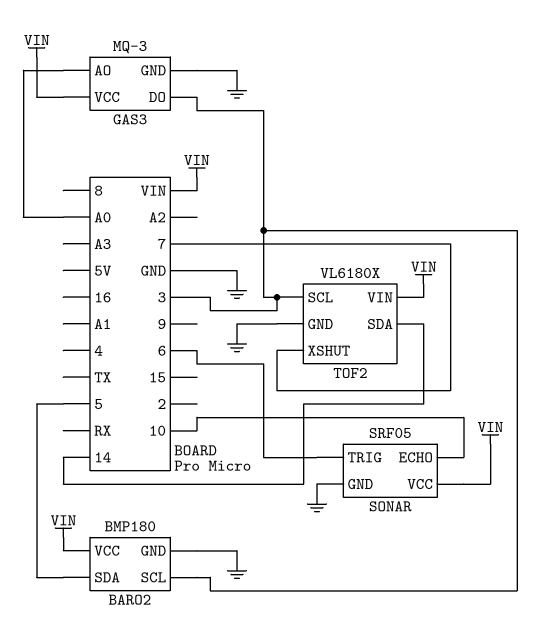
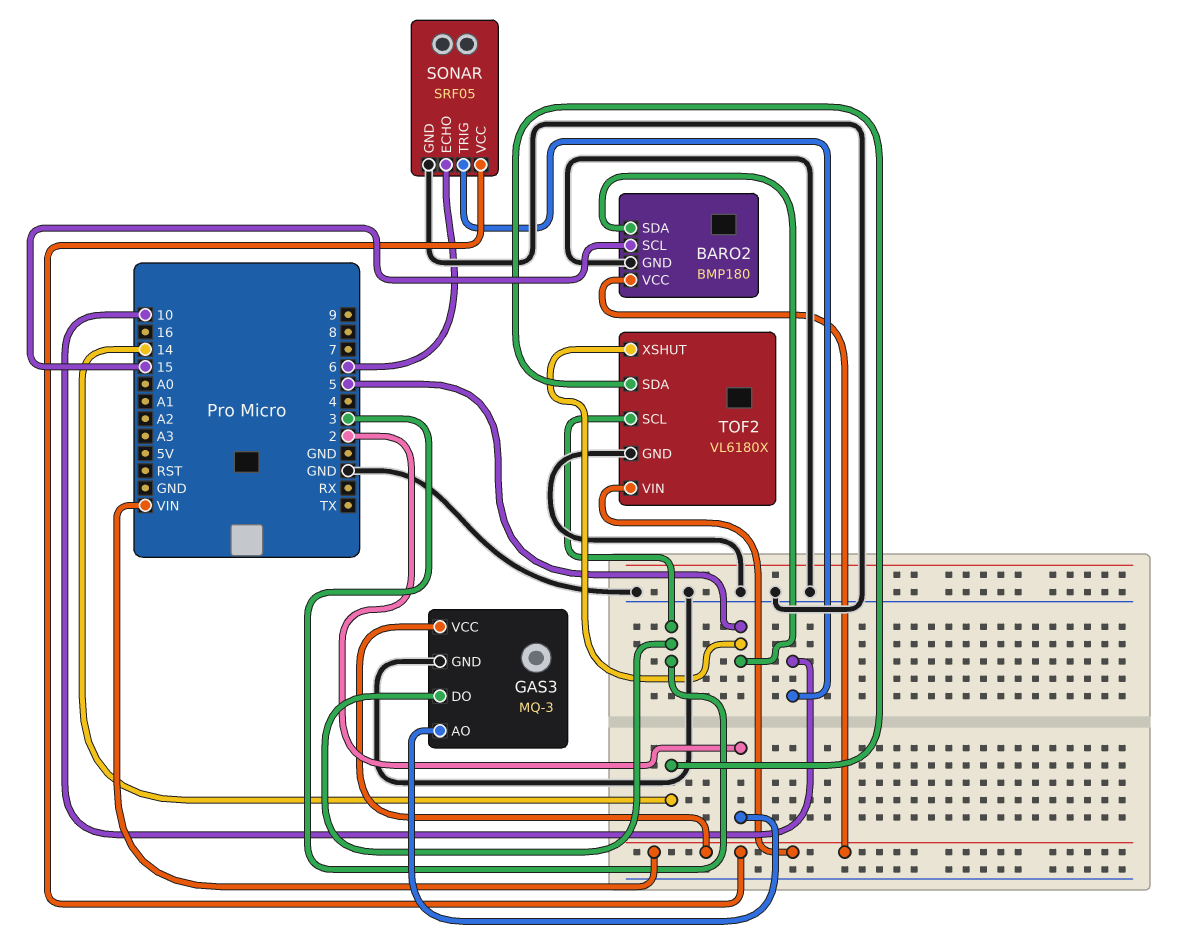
BARO2 pin SCL: 3 -> 15
GAS3 pin AO: A0 -> 2
SONAR pin ECHO: 10 -> 6
SONAR pin TRIG: 6 -> 10
TOF2 pin XSHUT: 7 -> 5

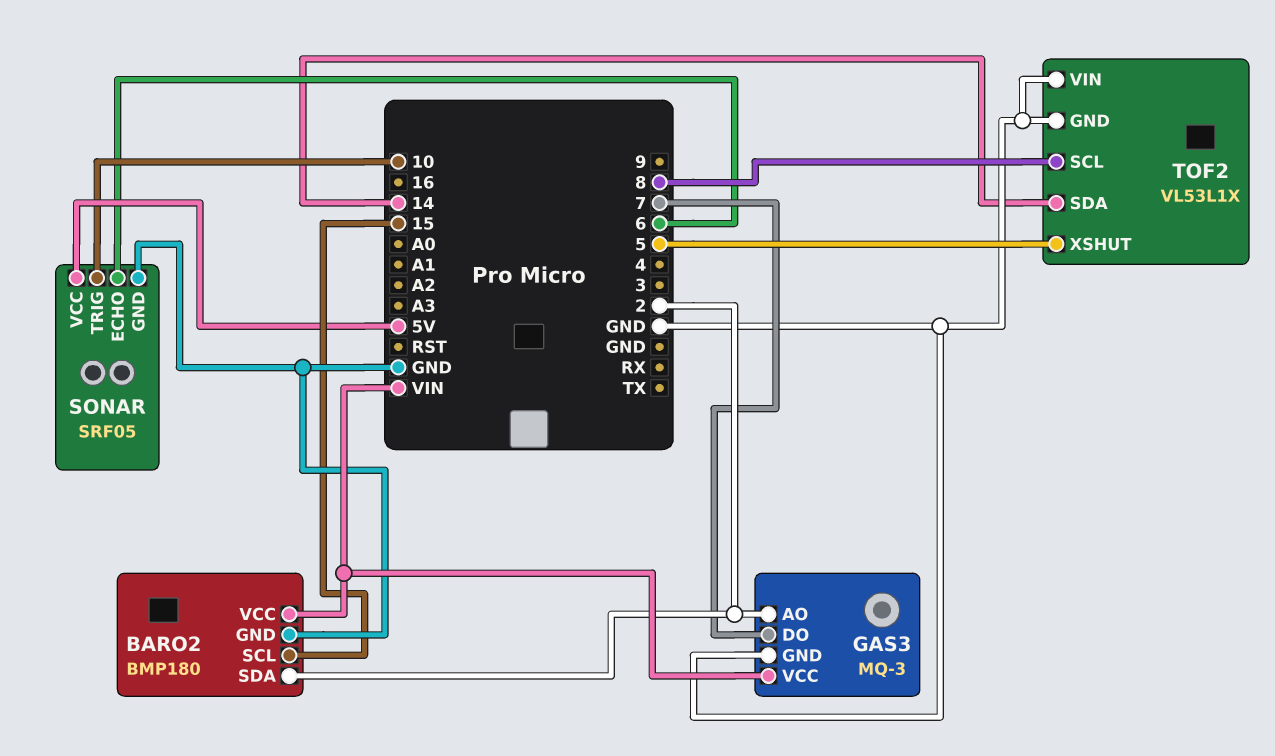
BARO2 pin SDA: 5 -> 2
GAS3 pin DO: 3 -> 7
SONAR pin VCC: VIN -> 5V
TOF2: VL6180X -> VL53L1X
TOF2 pin SCL: 3 -> 8
TOF2 pin VIN: VIN -> GND

